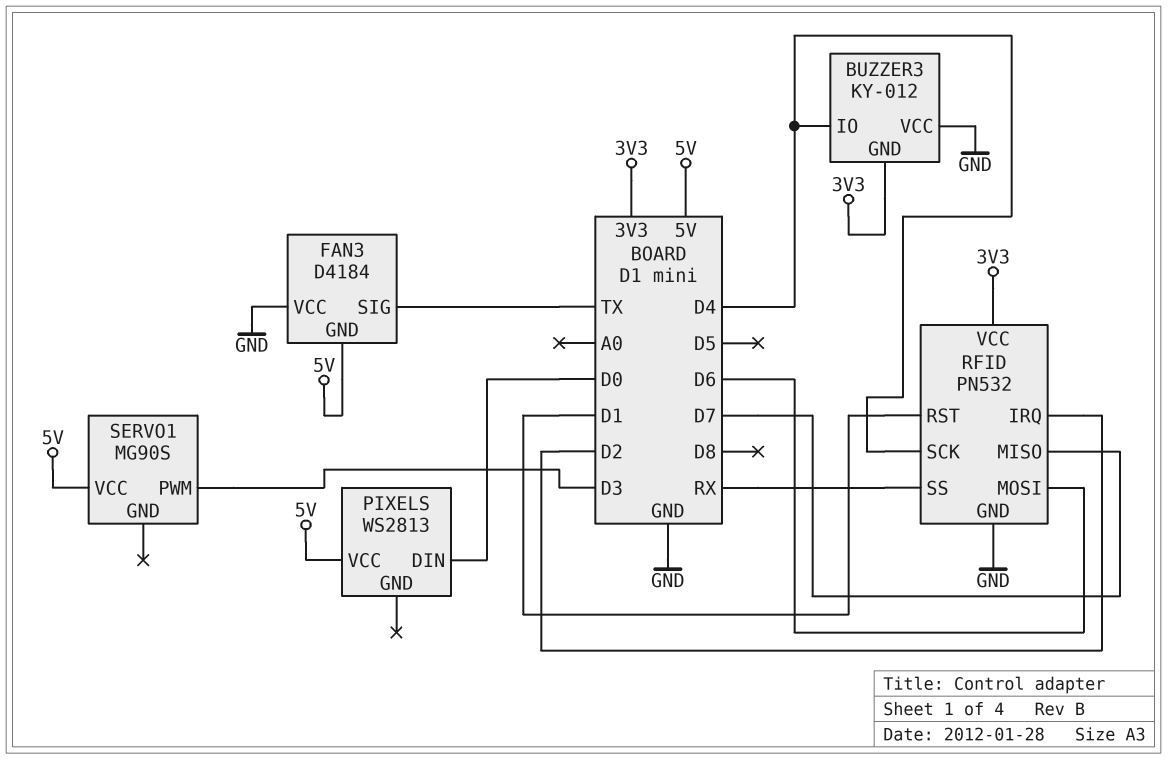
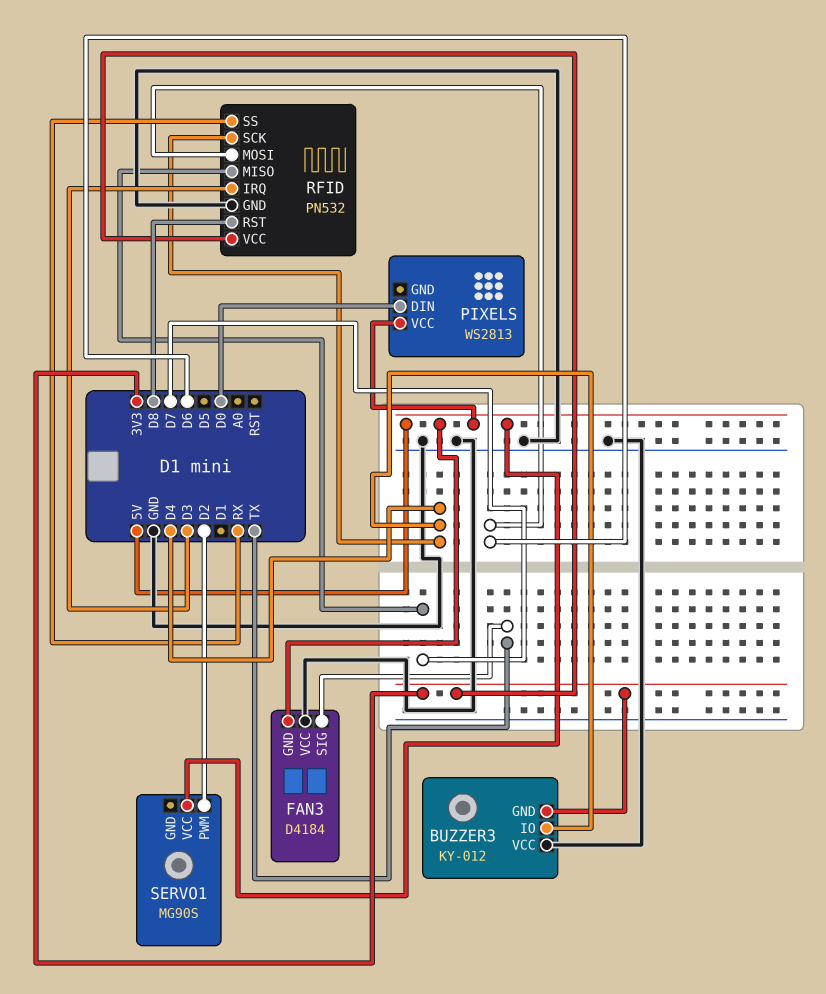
RFID pin IRQ: D2 -> D3
RFID pin RST: D1 -> D8
SERVO1 pin PWM: D3 -> D2

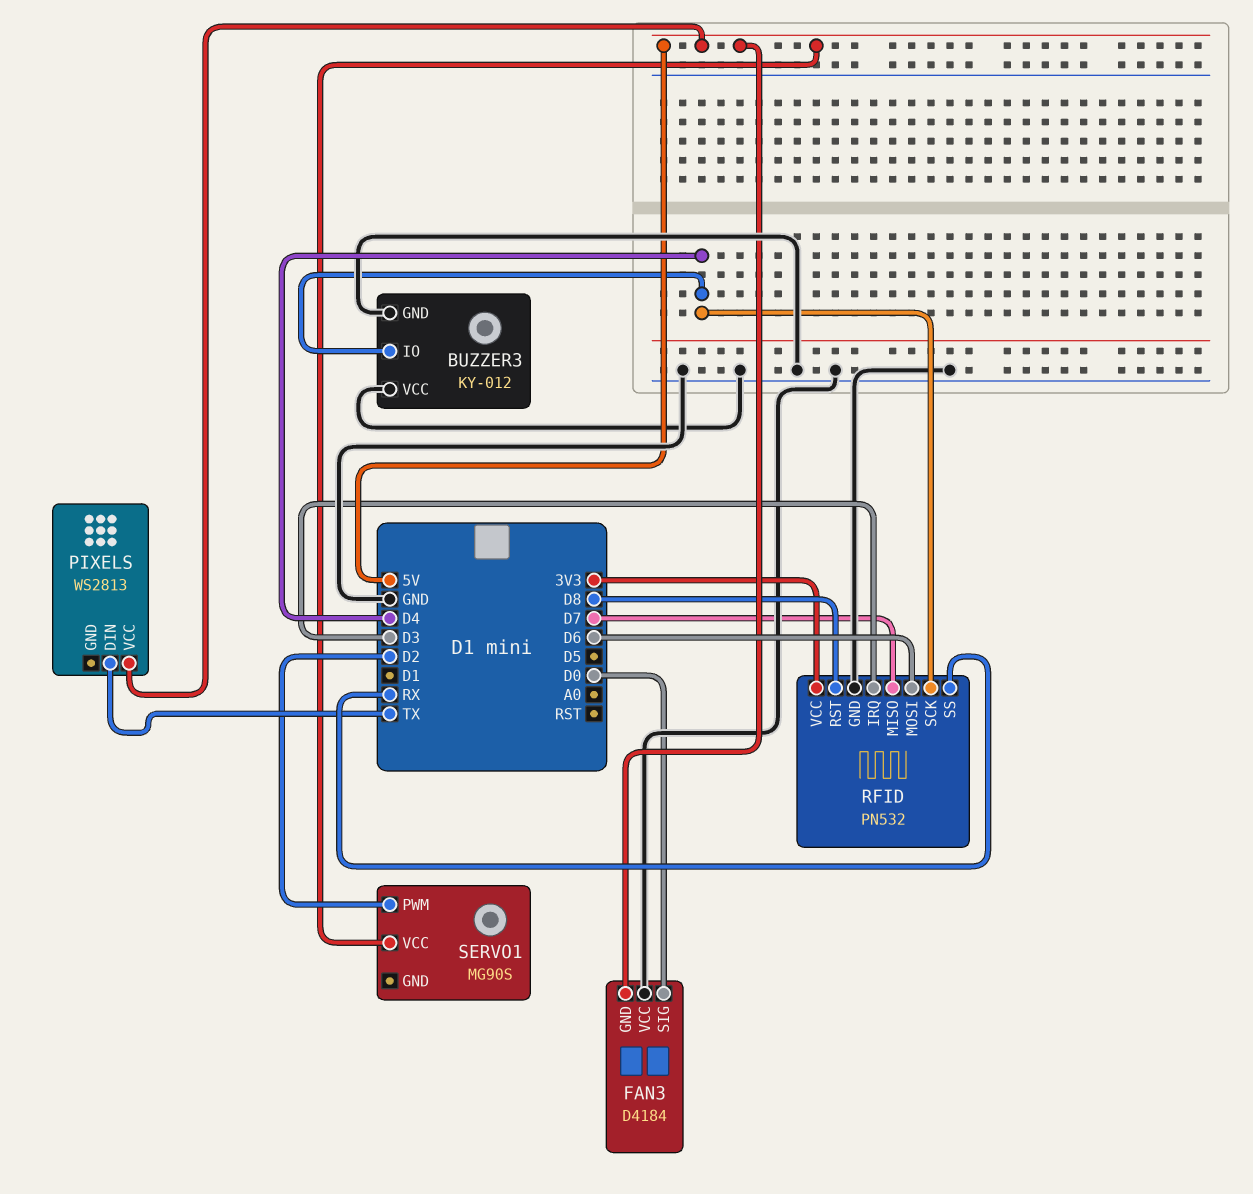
BUZZER3 pin GND: 3V3 -> GND
FAN3 pin SIG: TX -> D0
PIXELS pin DIN: D0 -> TX

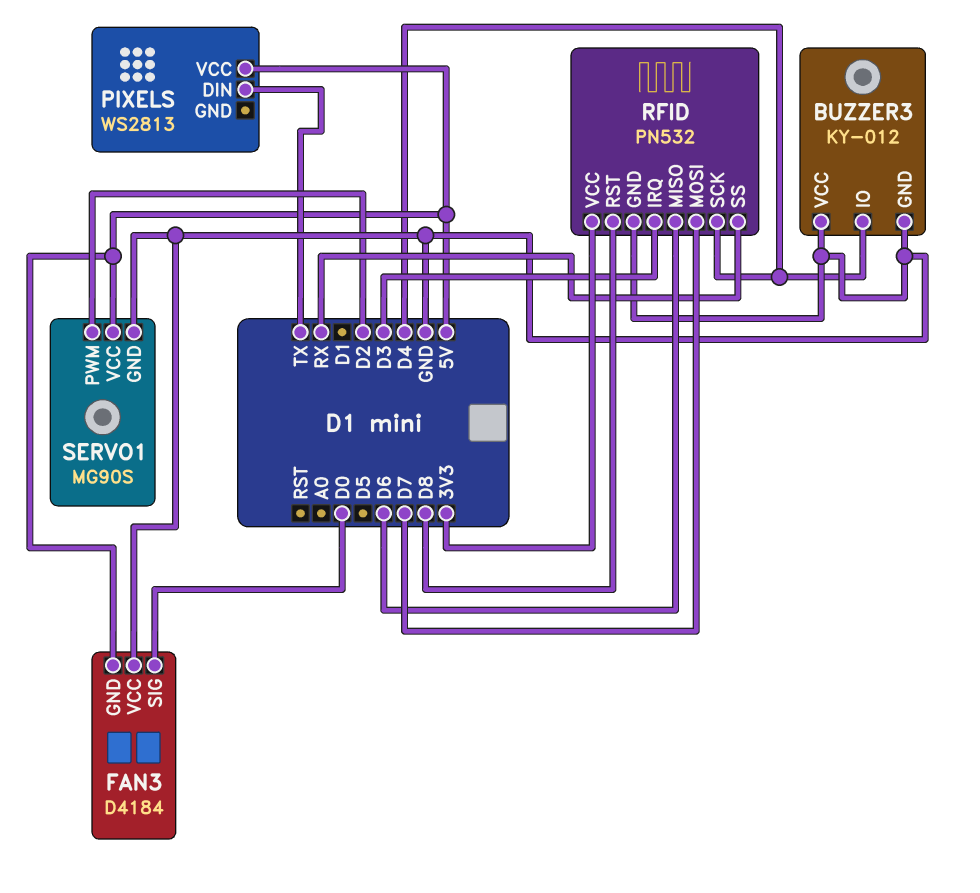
RFID pin MISO: D7 -> D6
RFID pin MOSI: D6 -> D7
SERVO1 pin GND: none -> GND

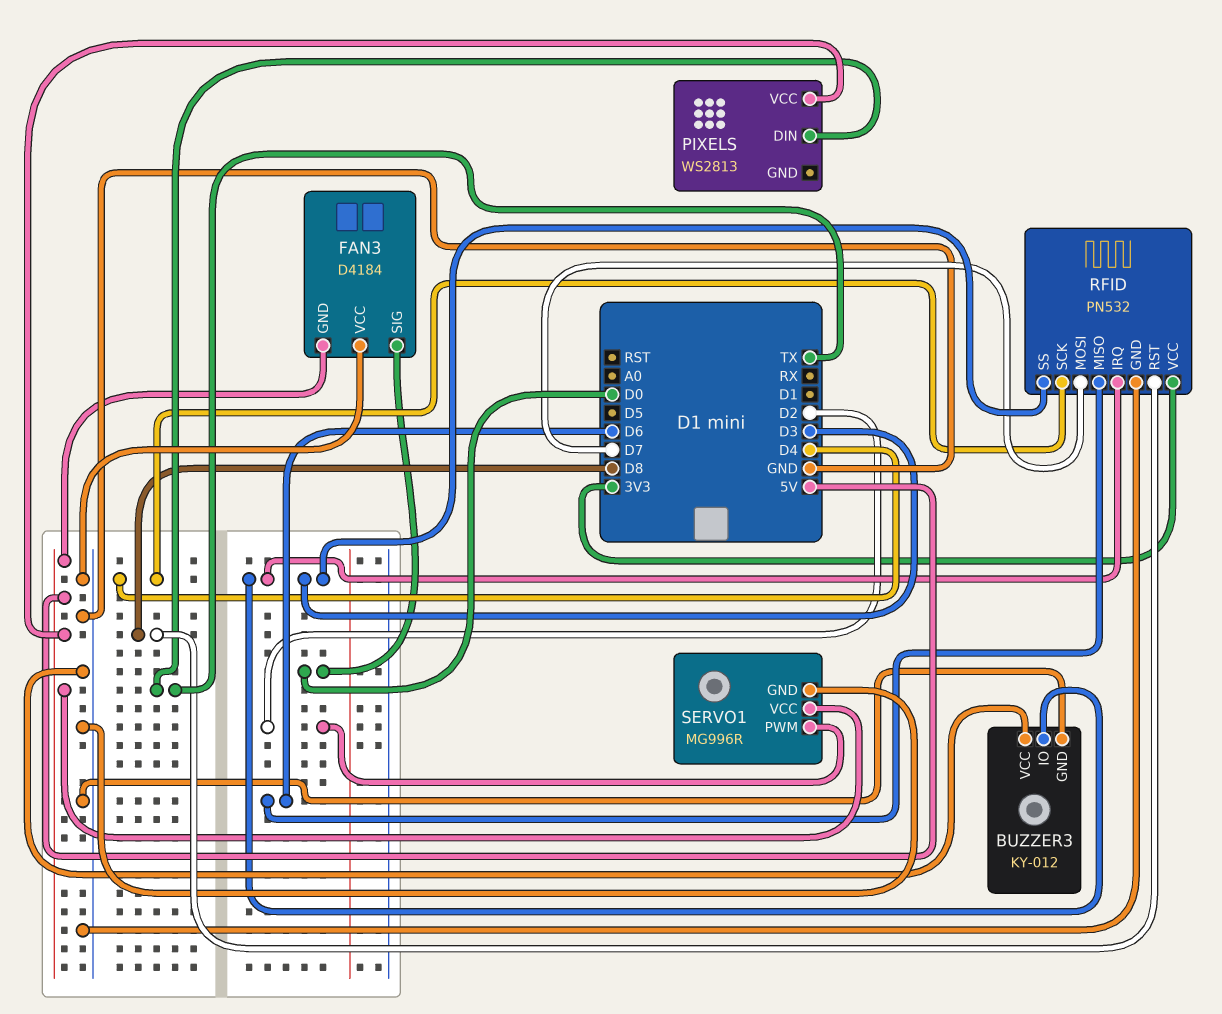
BUZZER3 pin IO: D4 -> D3
RFID pin SS: RX -> D3
SERVO1: MG90S -> MG996R

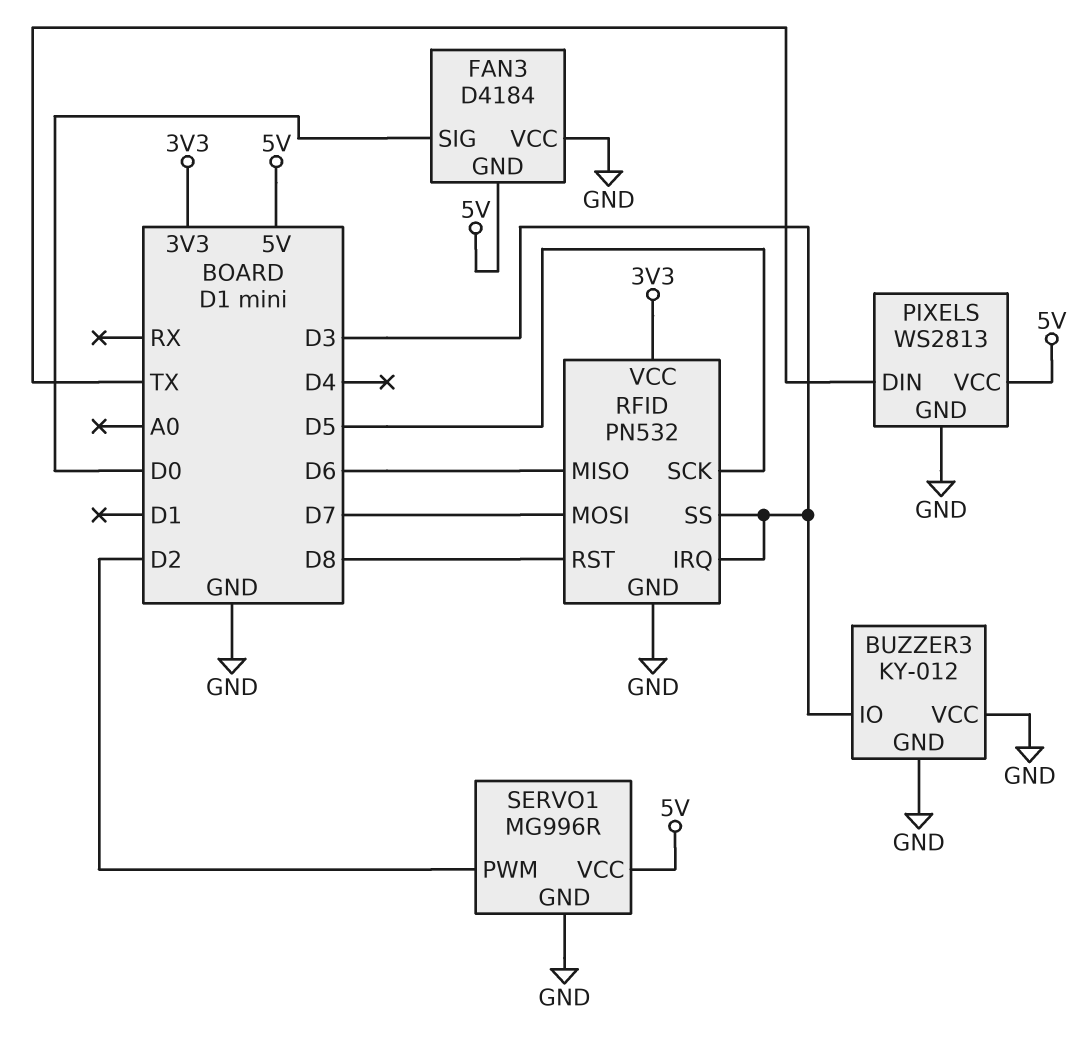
PIXELS pin GND: none -> GND
RFID pin SCK: D4 -> D5

